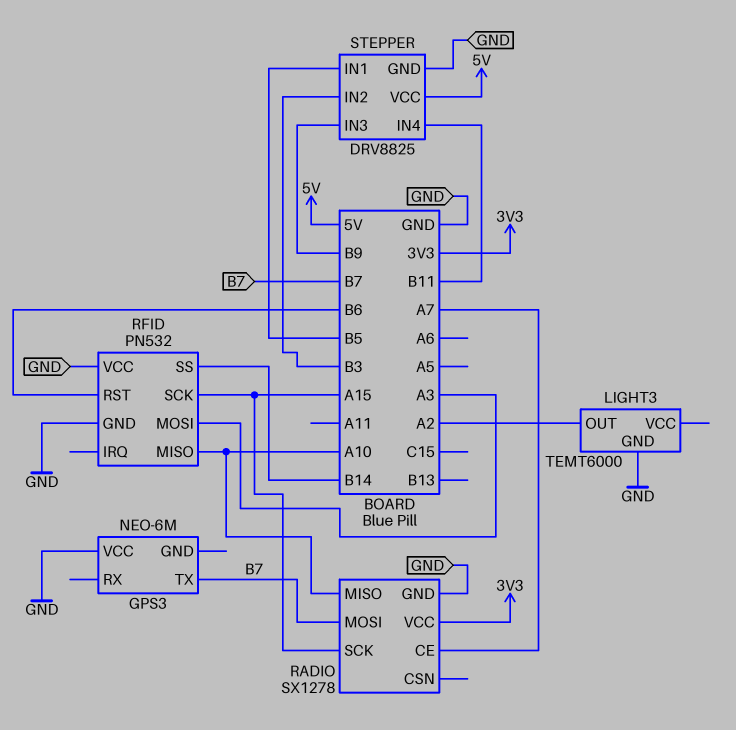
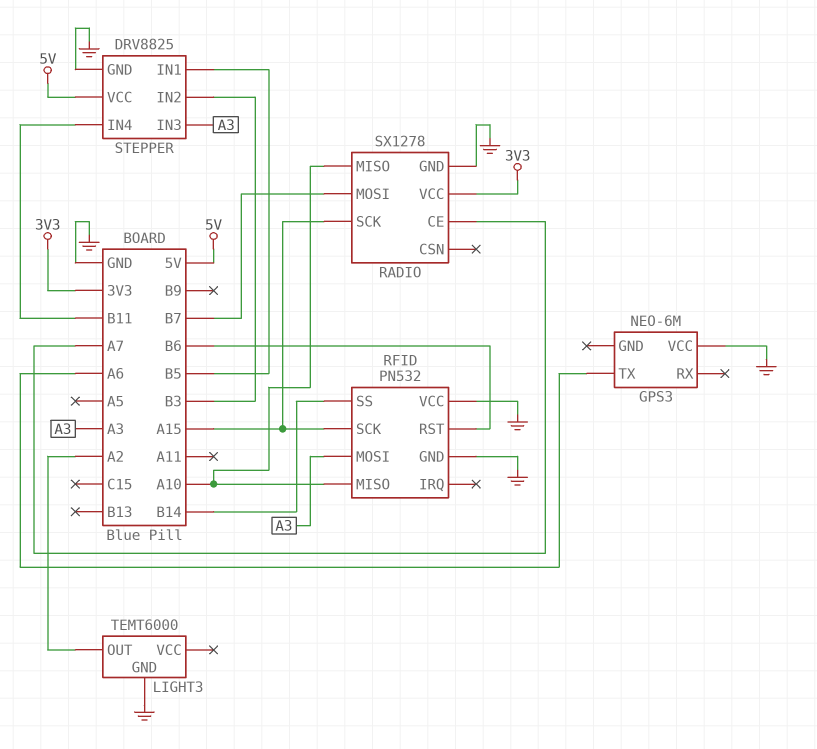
GPS3 pin TX: B7 -> A6
STEPPER pin IN3: B9 -> A3

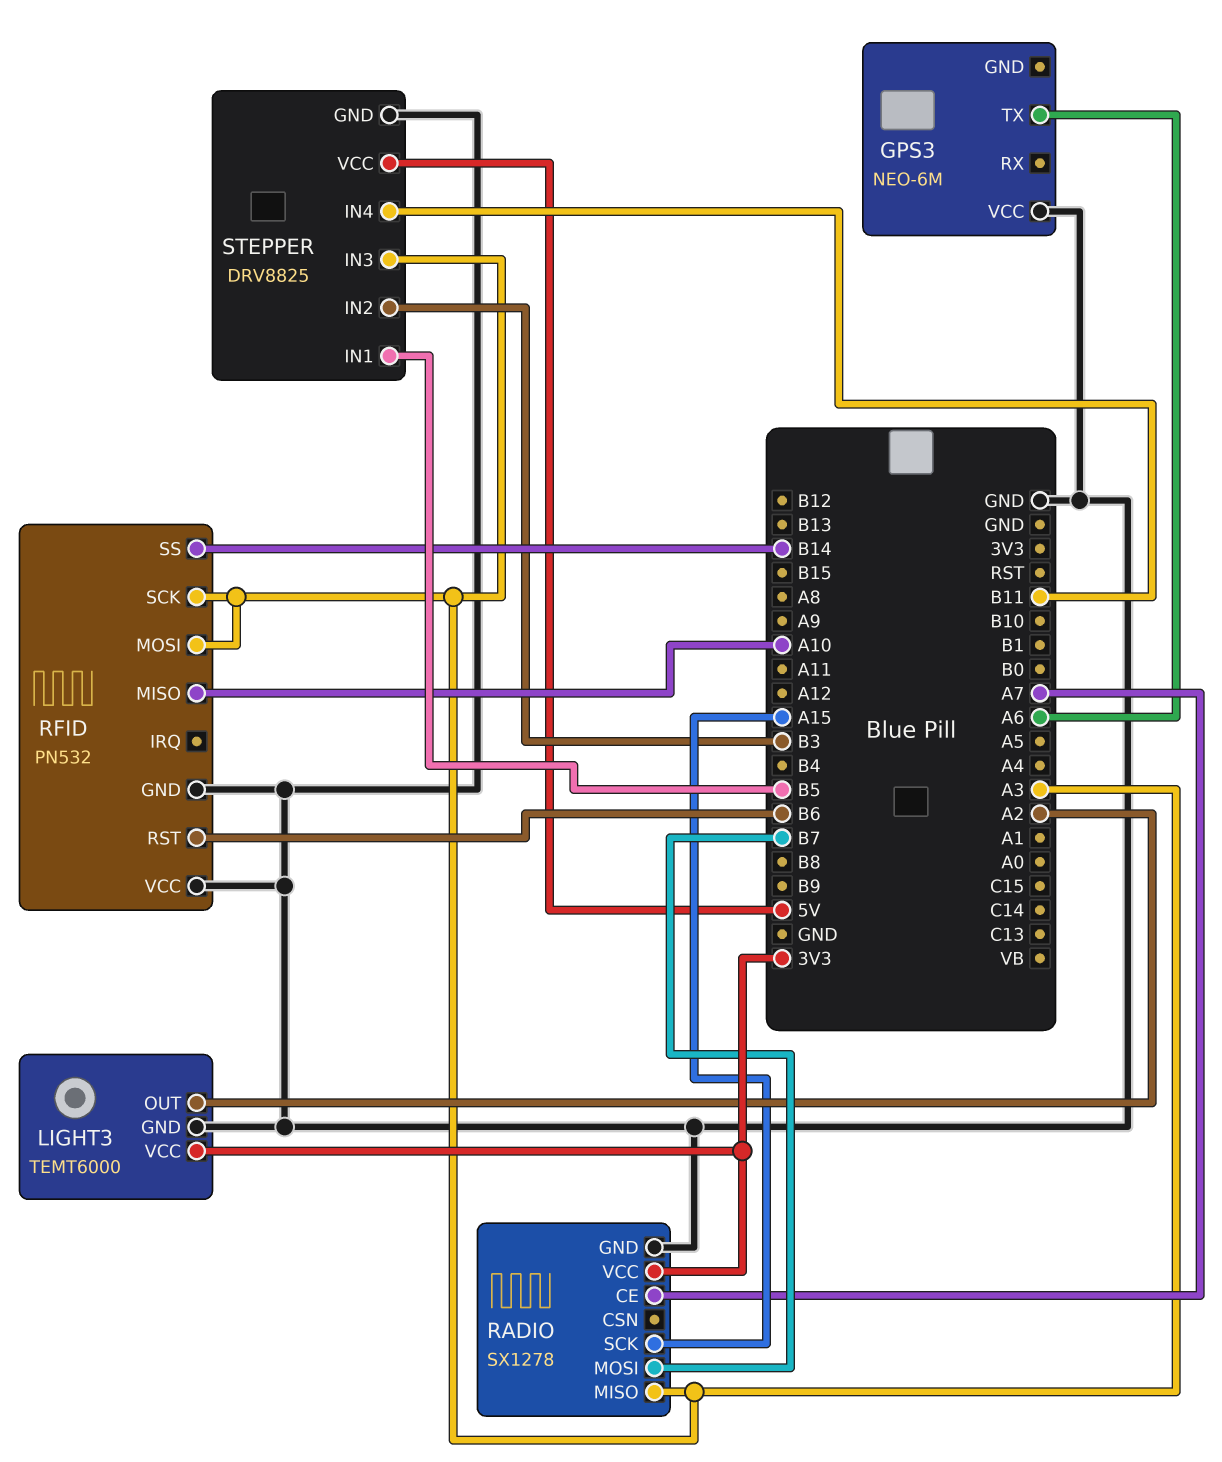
LIGHT3 pin VCC: none -> 3V3
RADIO pin MISO: A10 -> A3
RFID pin SCK: A15 -> A3

